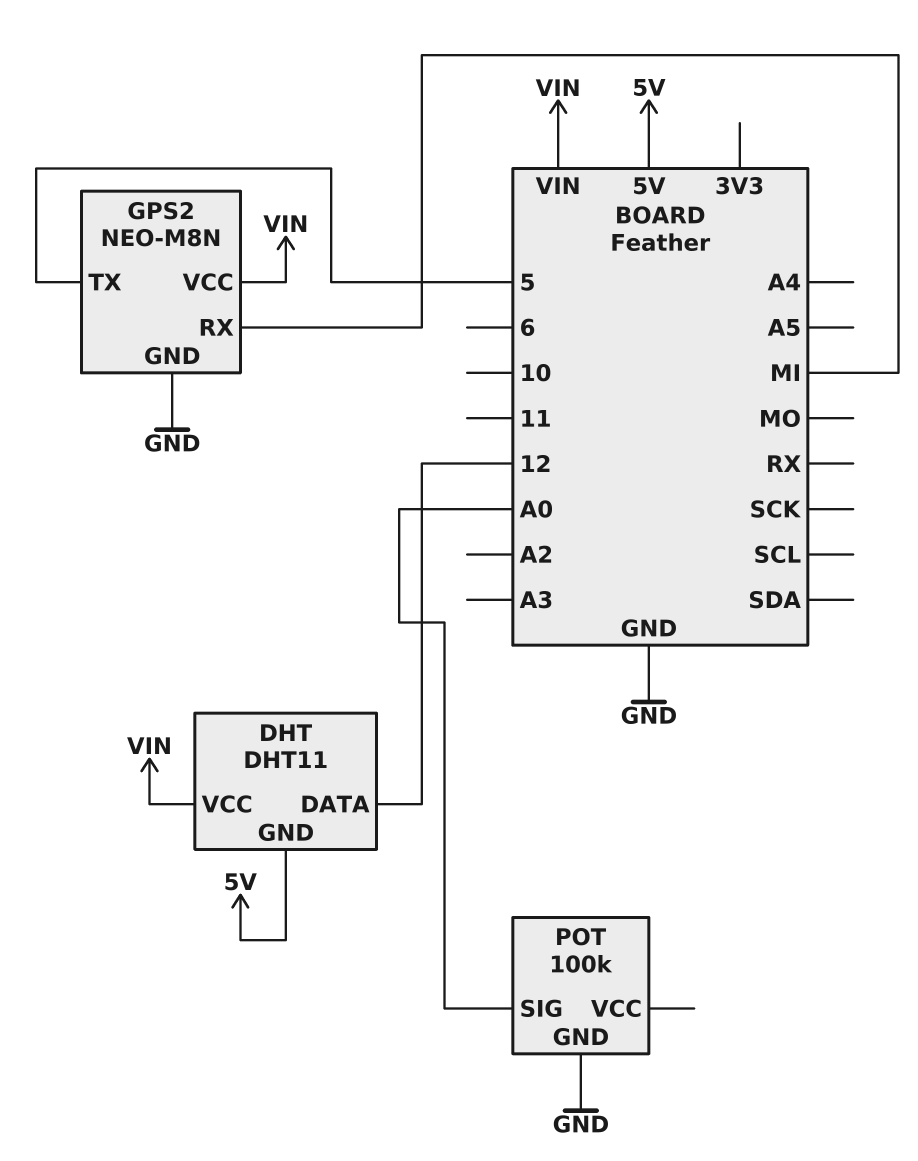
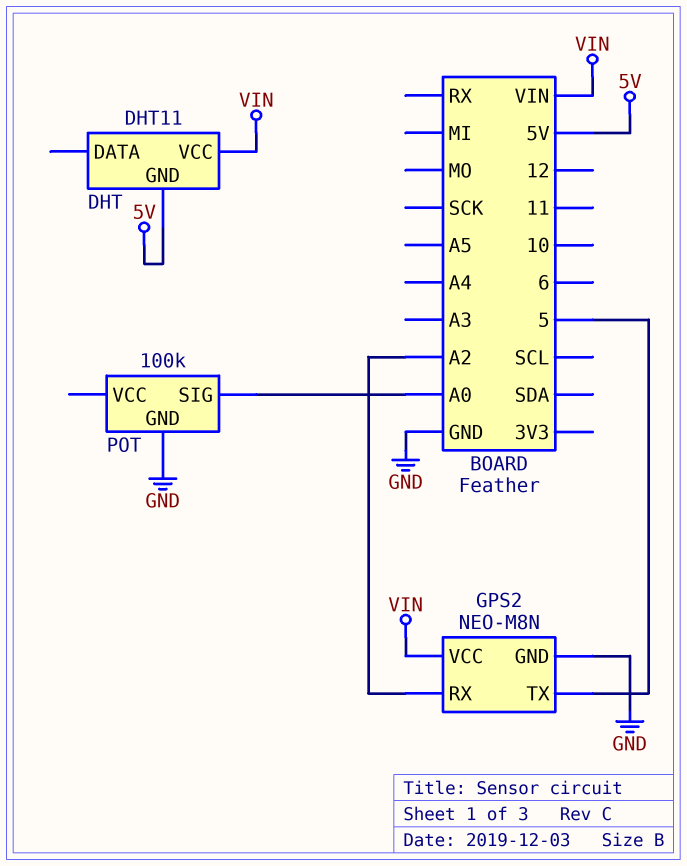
DHT pin DATA: 12 -> none
GPS2 pin RX: MI -> A2

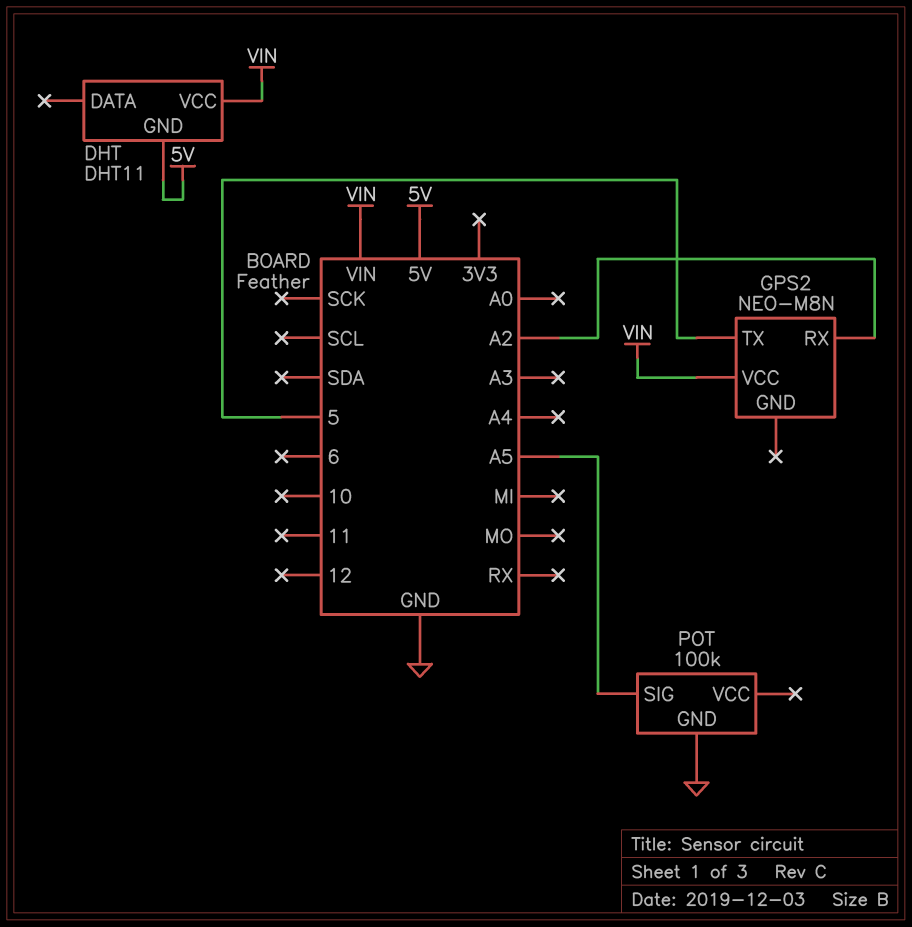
GPS2 pin GND: GND -> none
POT pin SIG: A0 -> A5

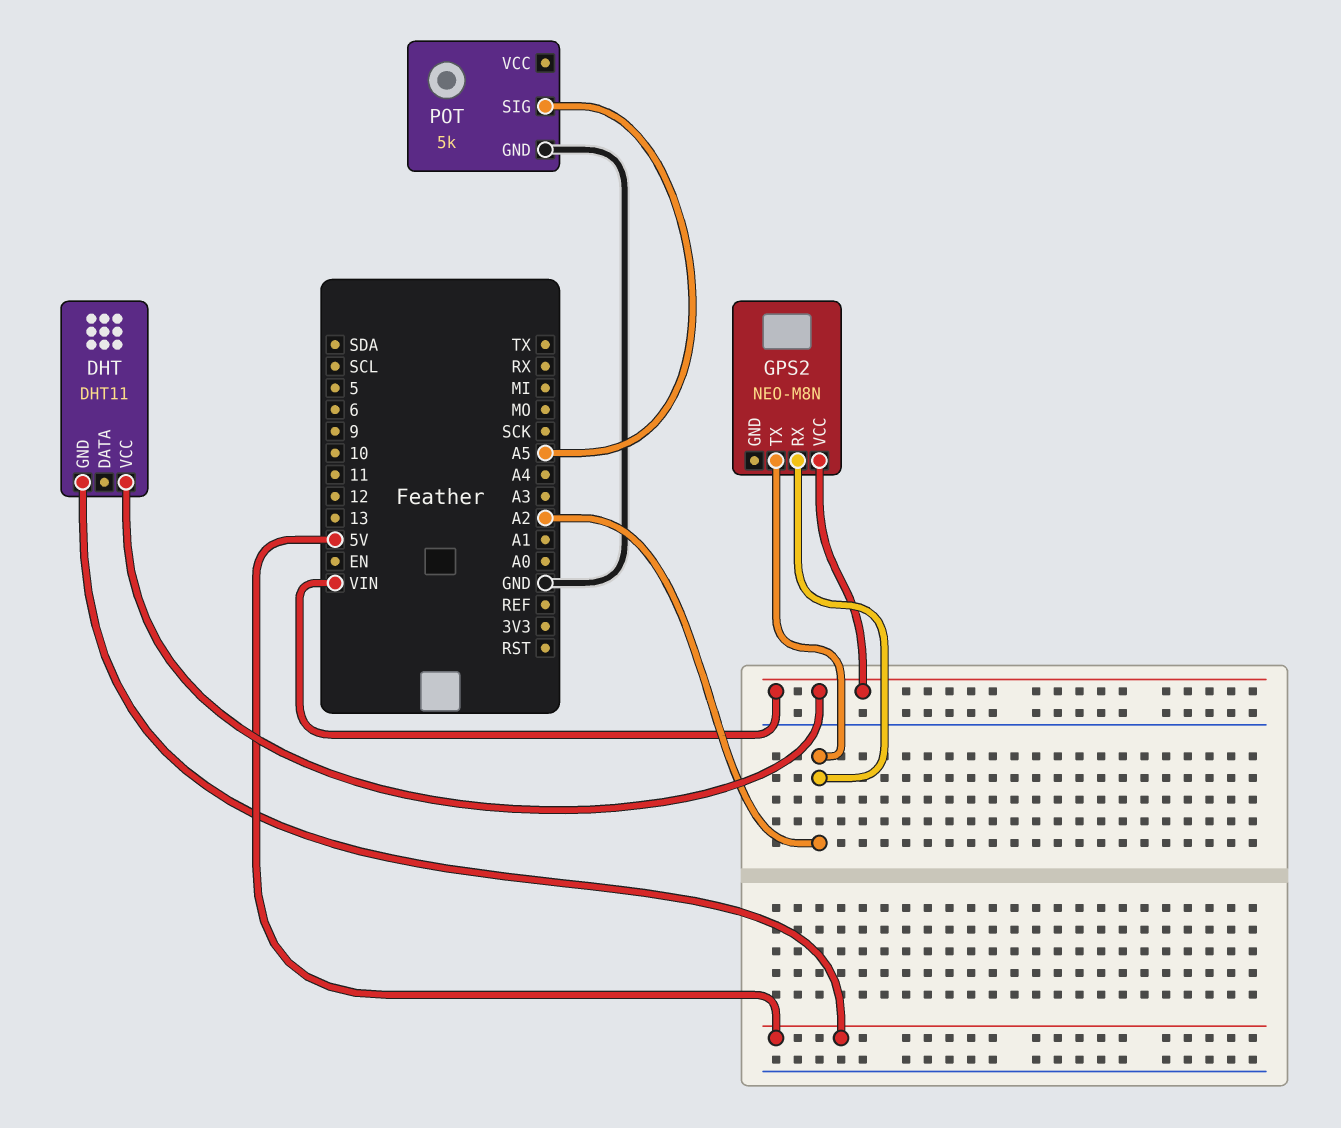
GPS2 pin TX: 5 -> A2
POT: 100k -> 5k

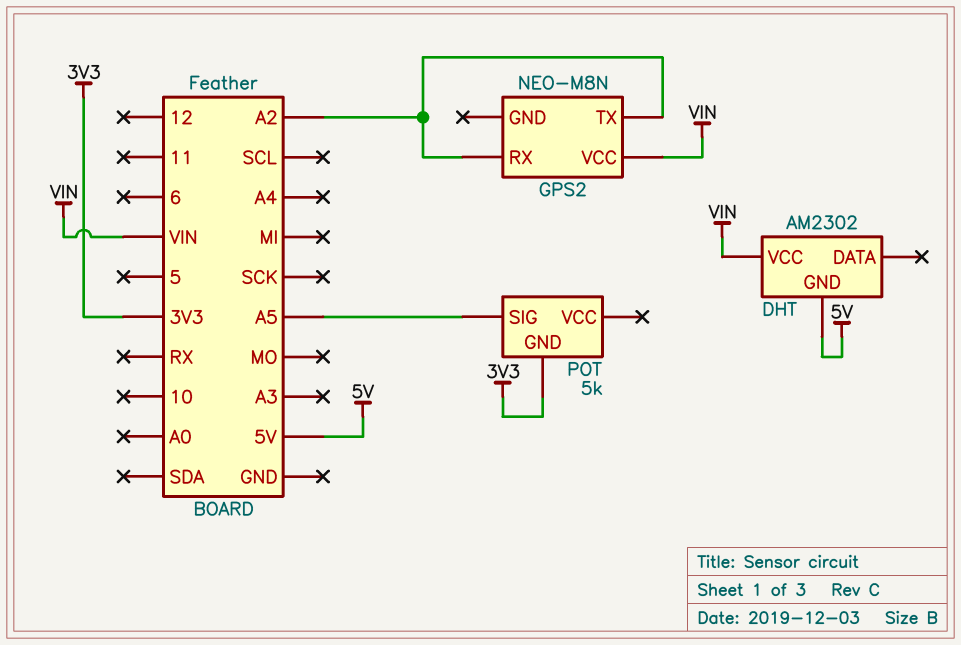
DHT: DHT11 -> AM2302
POT pin GND: GND -> 3V3

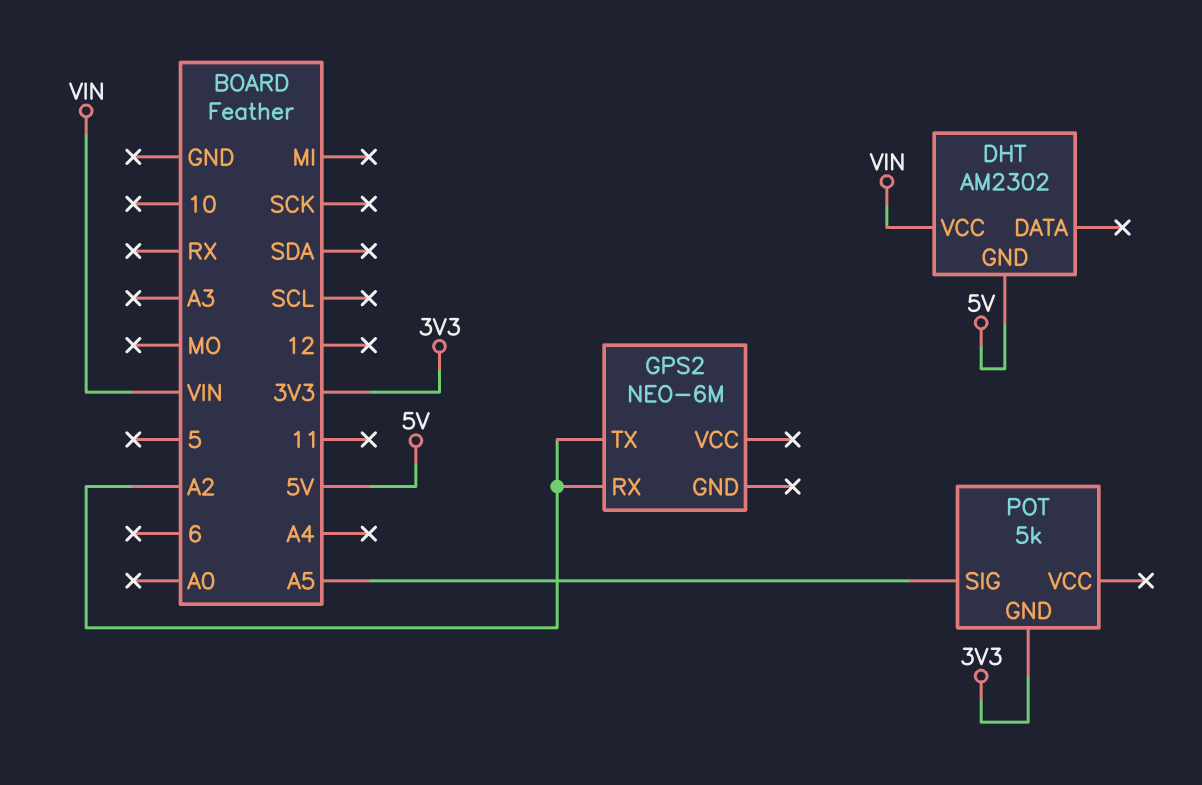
GPS2: NEO-M8N -> NEO-6M
GPS2 pin VCC: VIN -> none

